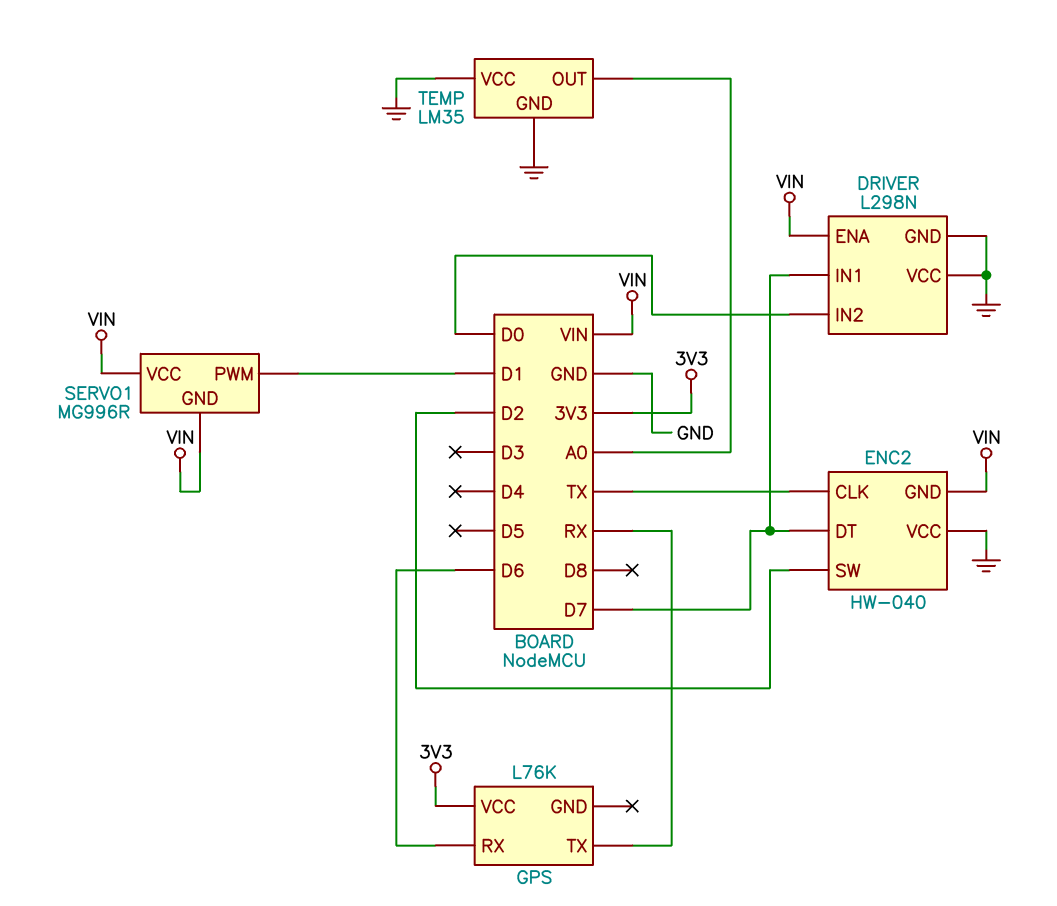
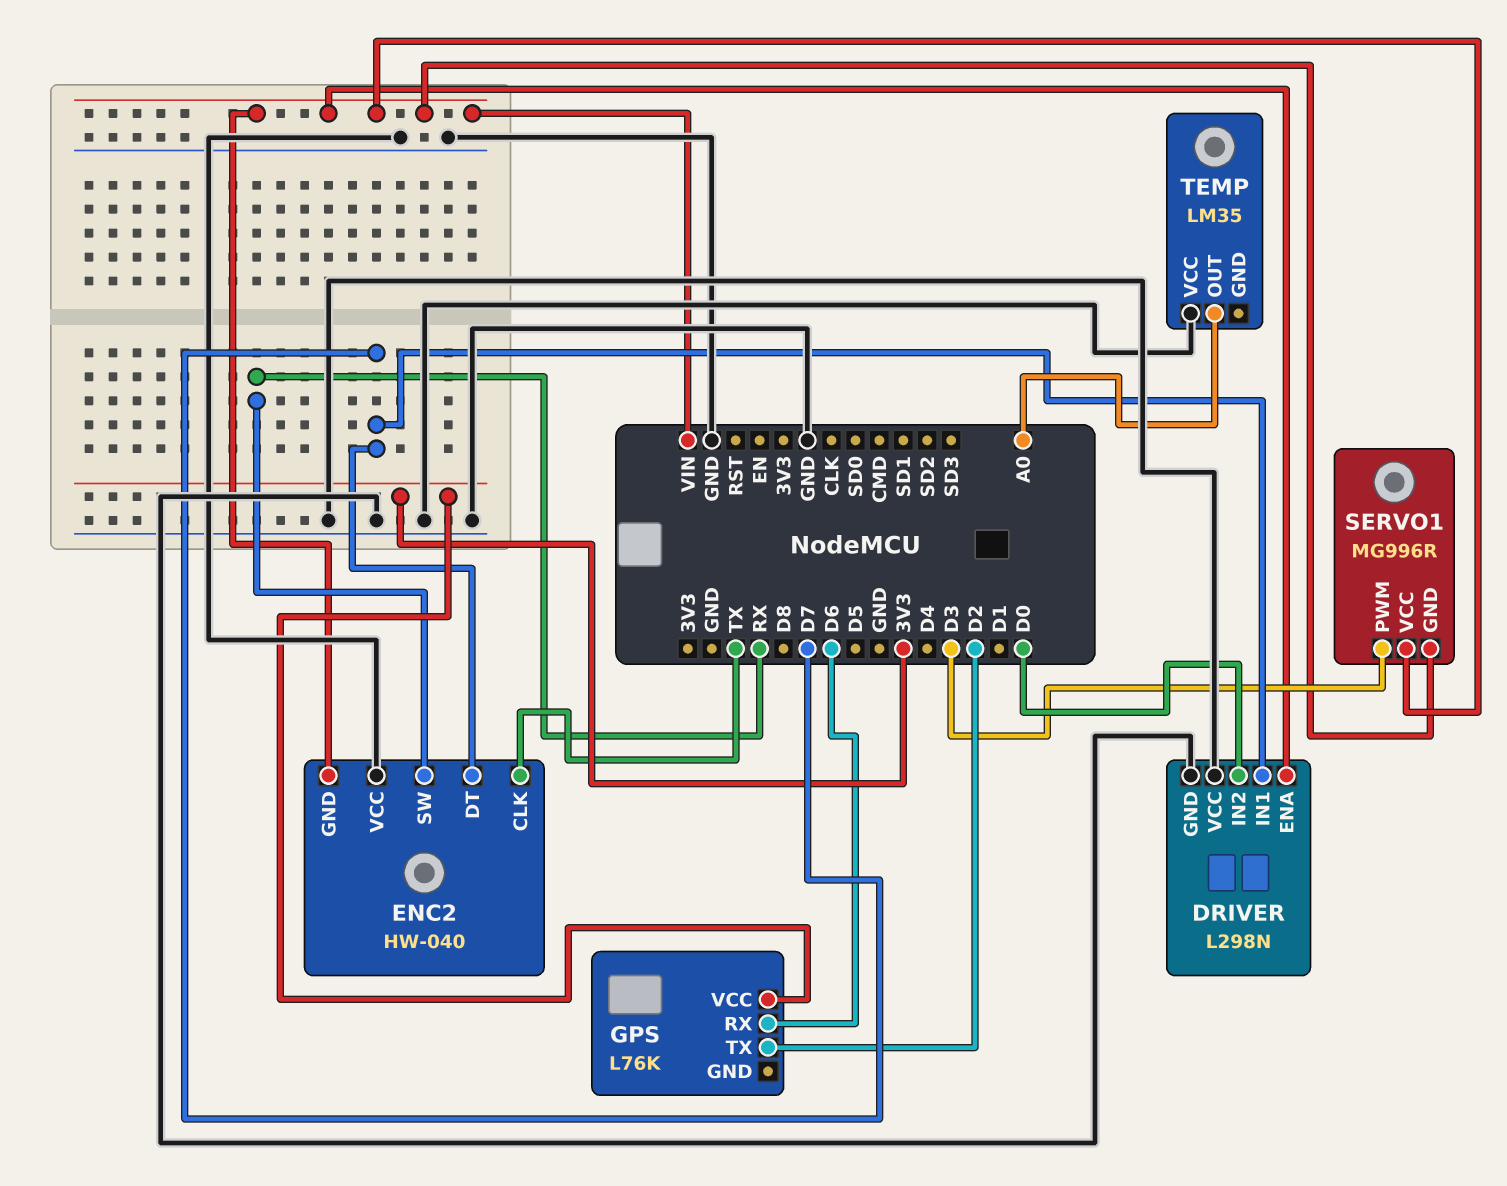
ENC2 pin SW: D2 -> RX
GPS pin TX: RX -> D2
SERVO1 pin PWM: D1 -> D3
TEMP pin GND: GND -> none

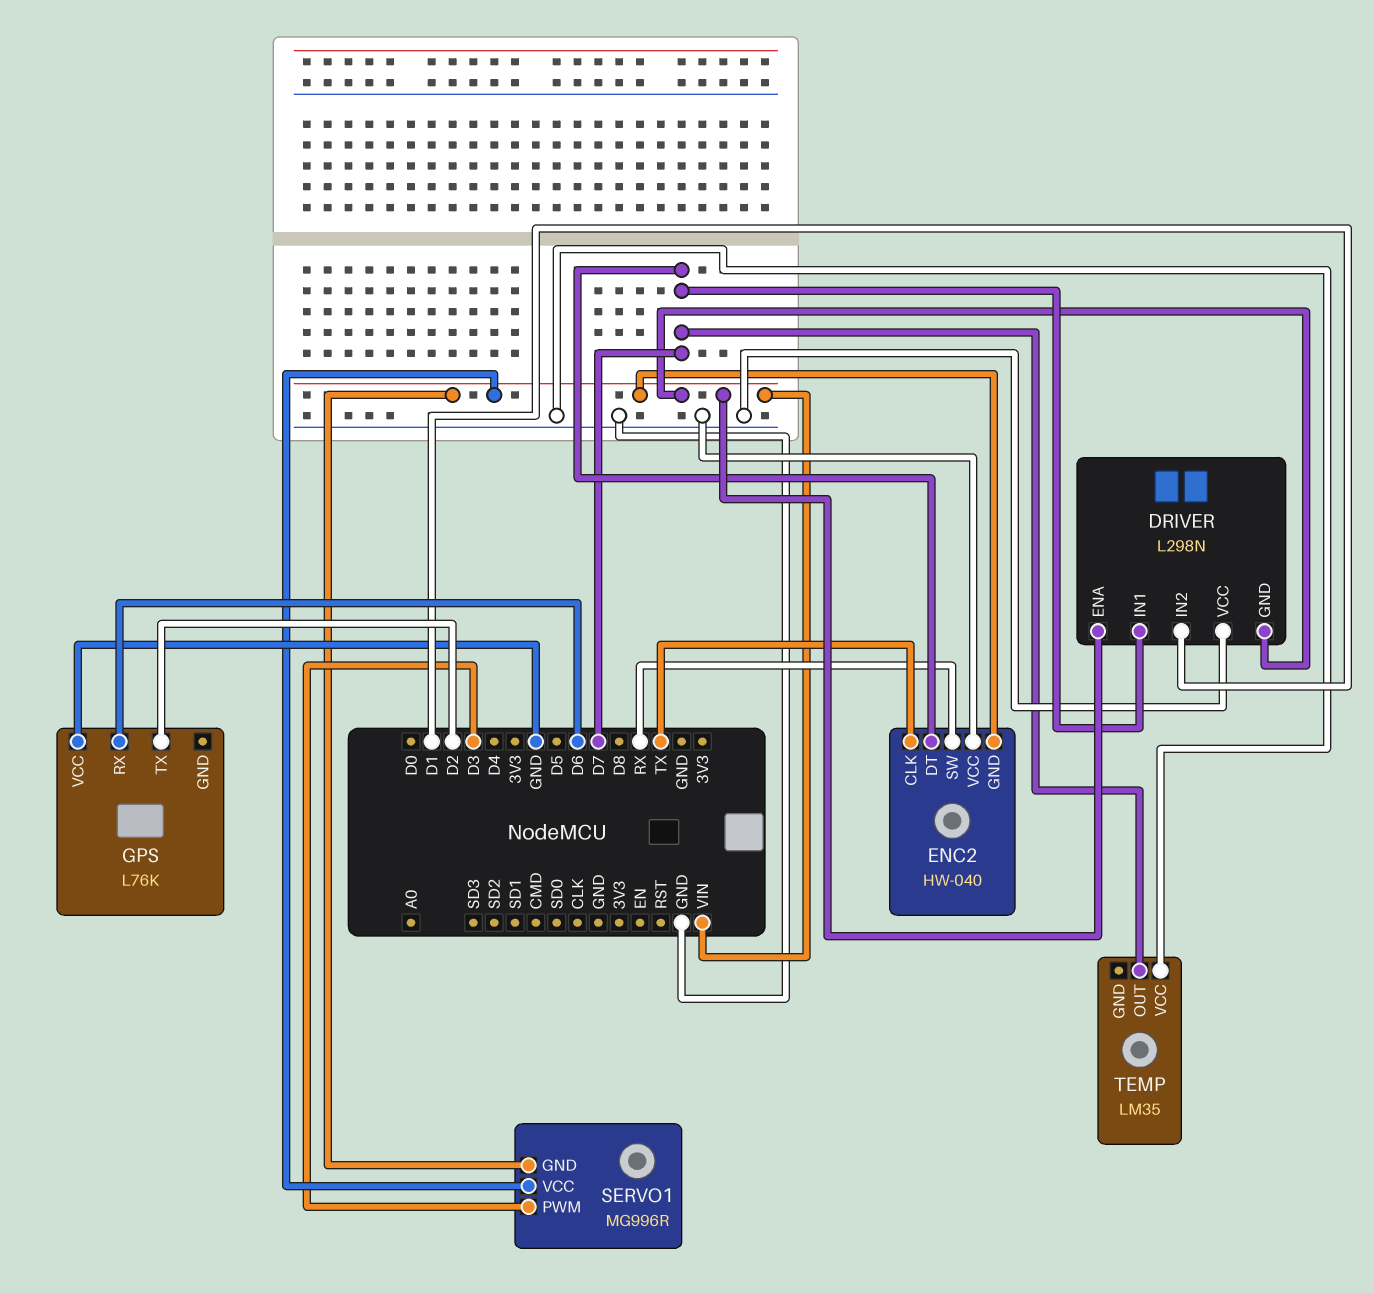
DRIVER pin GND: GND -> VIN
DRIVER pin IN2: D0 -> D1
GPS pin VCC: 3V3 -> GND
TEMP pin OUT: A0 -> D7

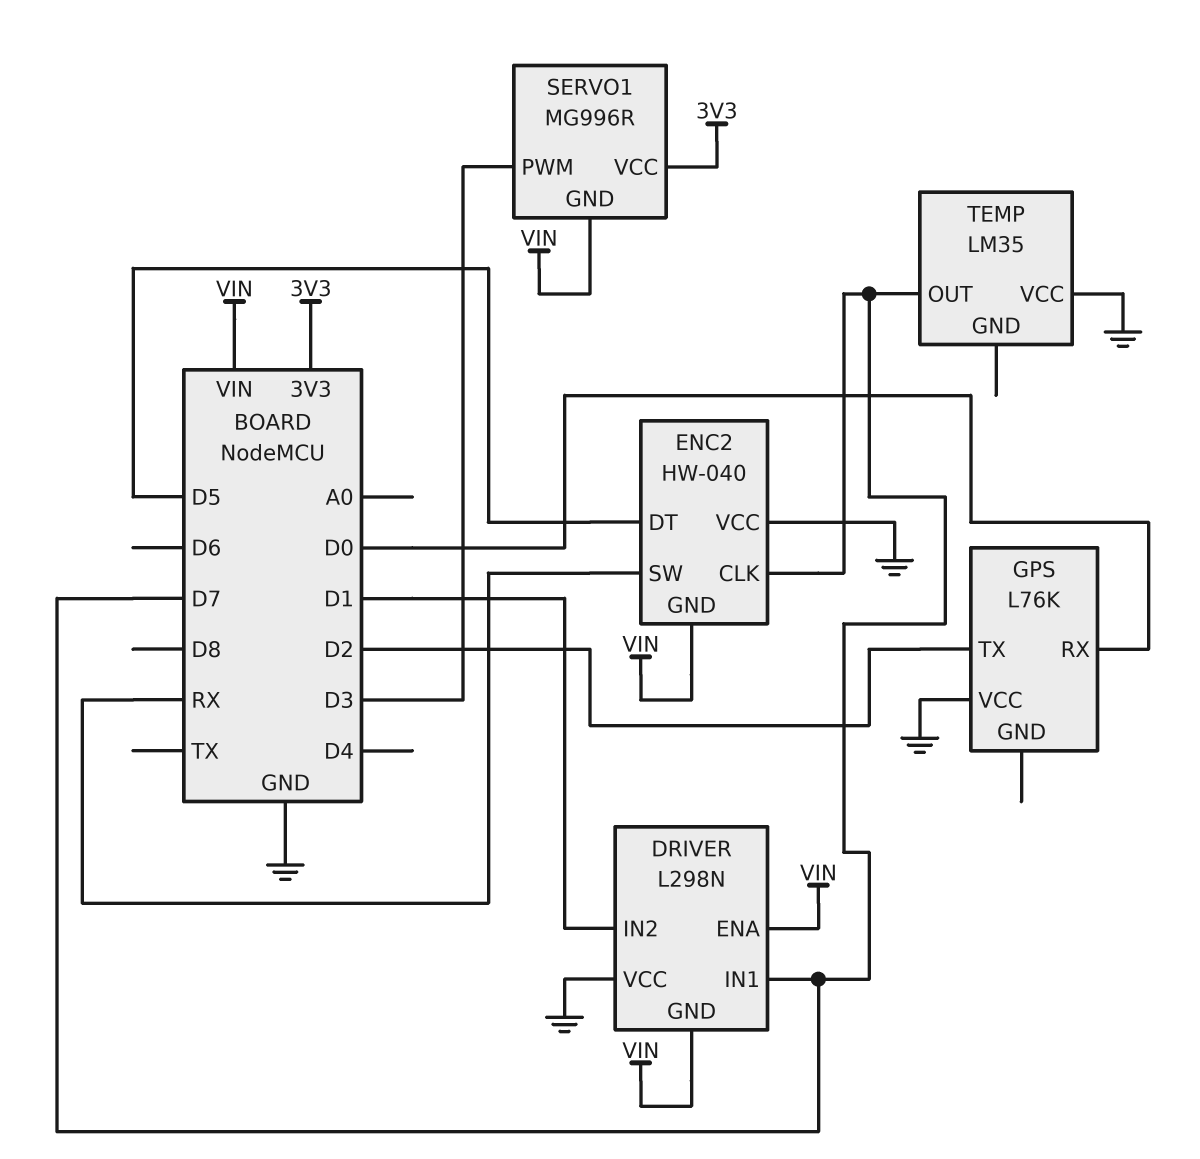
ENC2 pin CLK: TX -> D7
ENC2 pin DT: D7 -> D5
GPS pin RX: D6 -> D0
SERVO1 pin VCC: VIN -> 3V3

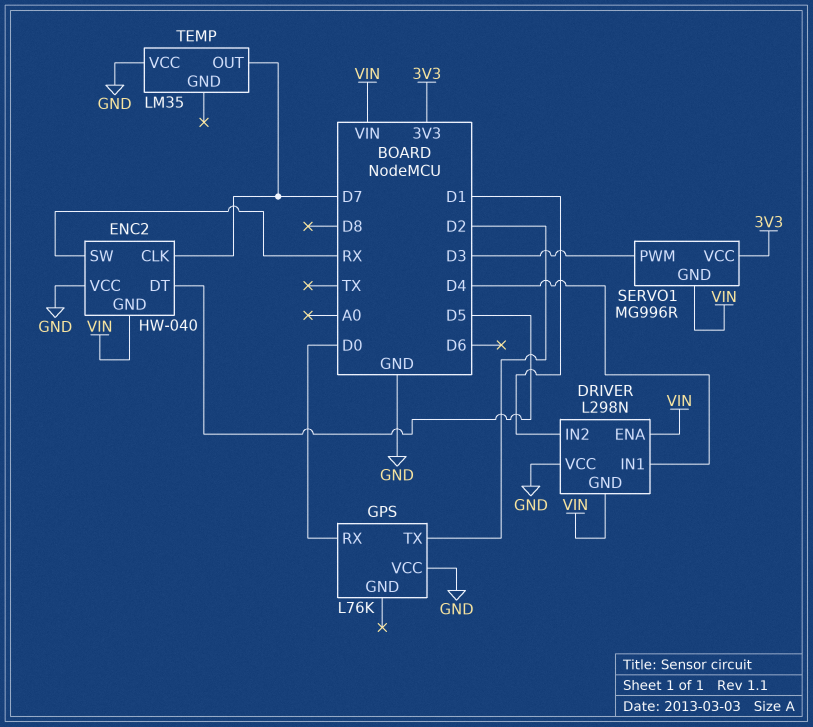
DRIVER pin IN1: D7 -> D4

